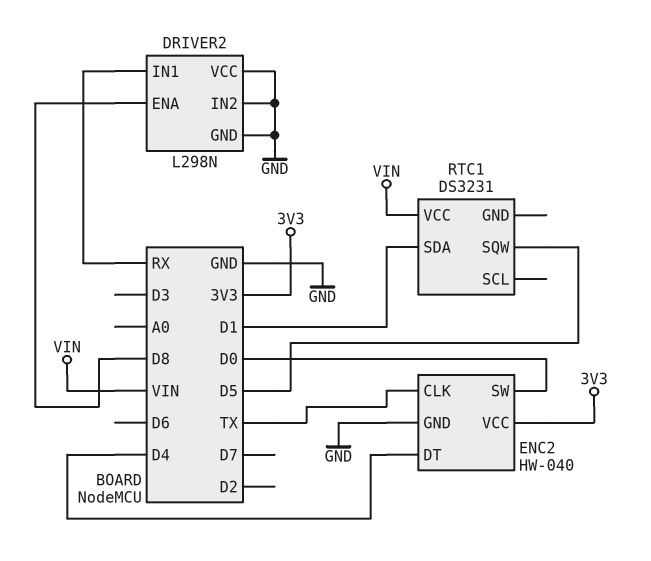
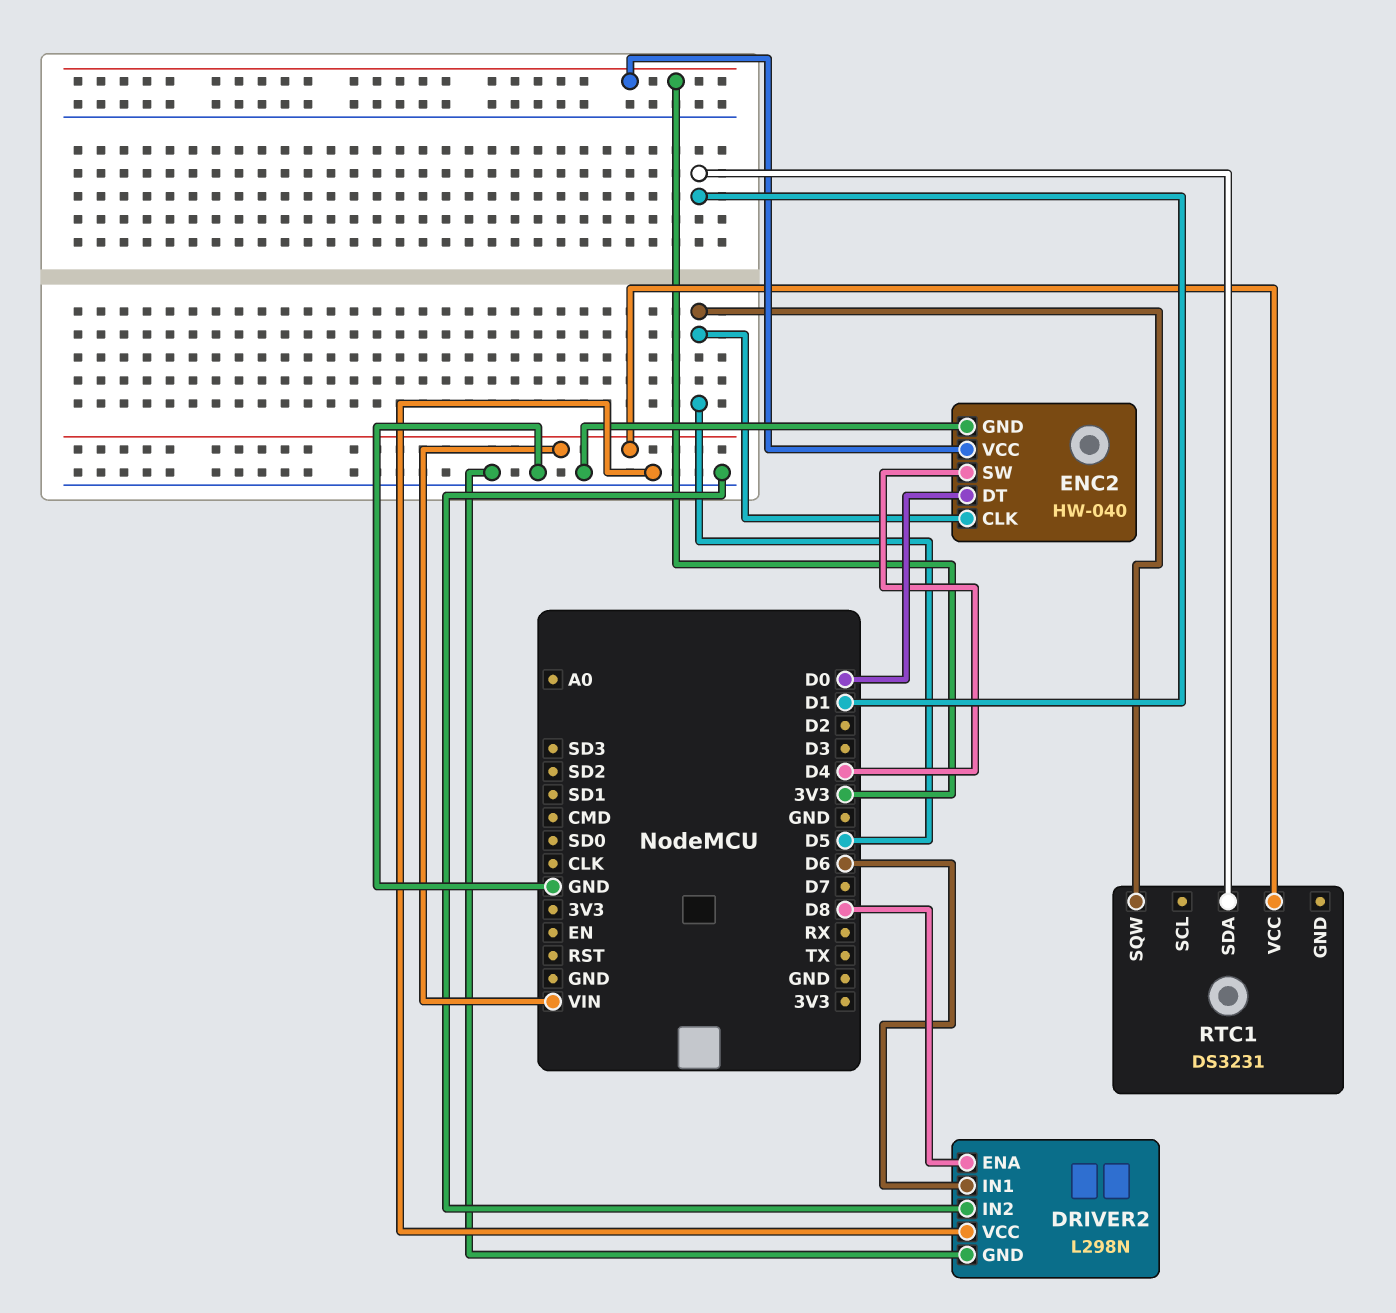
DRIVER2 pin IN1: RX -> D6
ENC2 pin CLK: TX -> D5
ENC2 pin DT: D4 -> D0
ENC2 pin SW: D0 -> D4

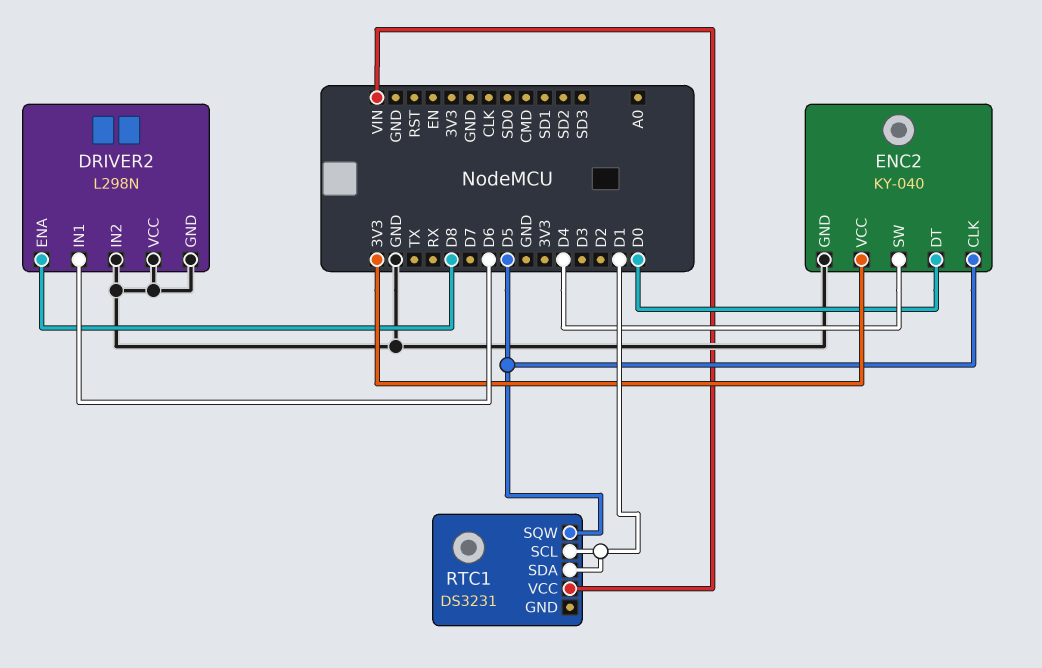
ENC2: HW-040 -> KY-040
RTC1 pin SCL: none -> D1

